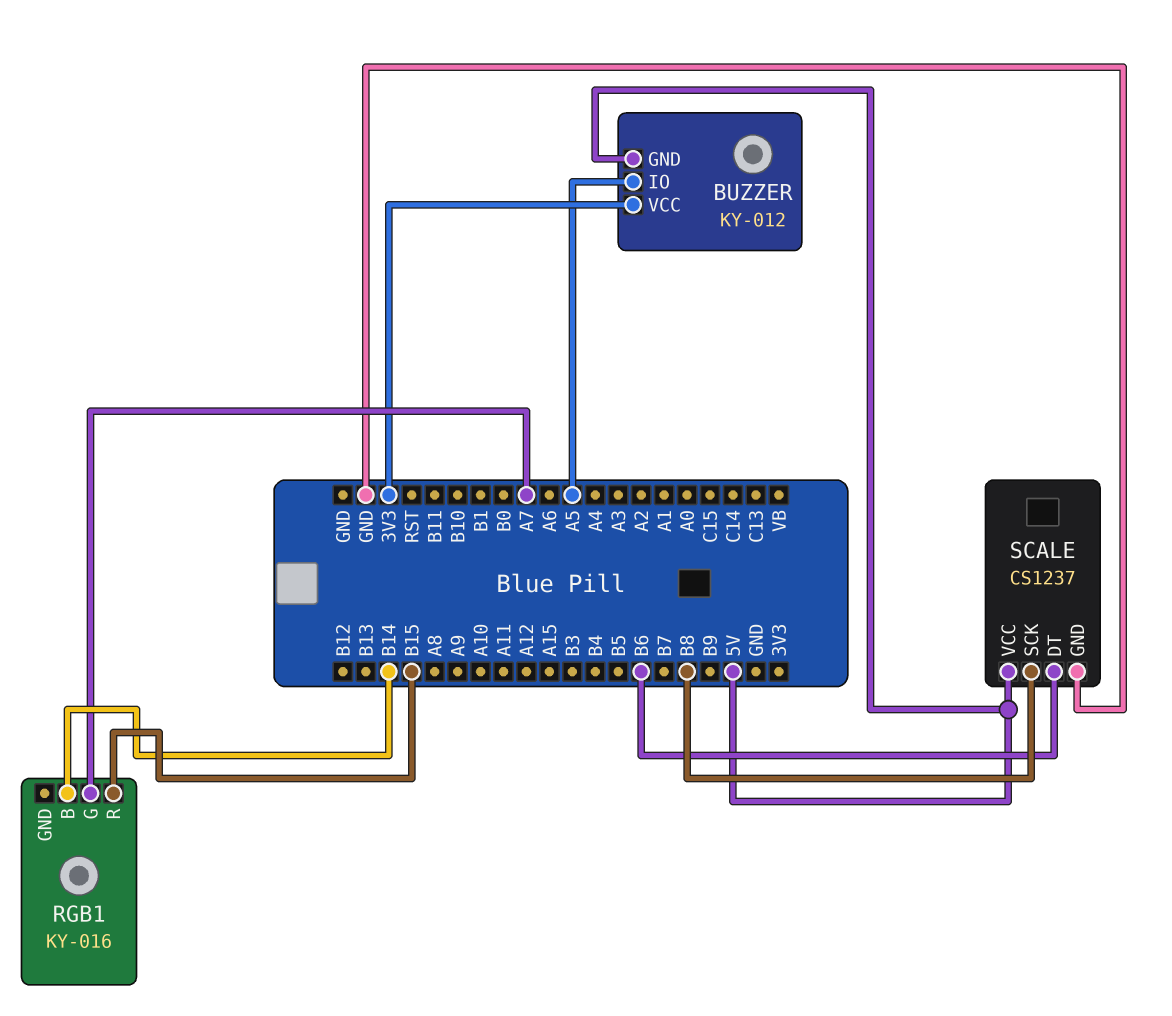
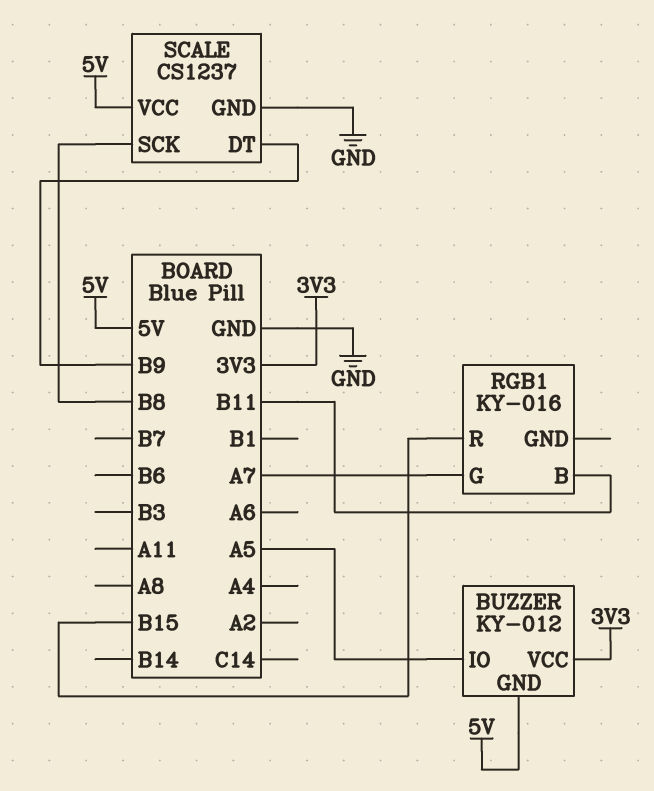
RGB1 pin B: B14 -> B11
SCALE pin DT: B6 -> B9

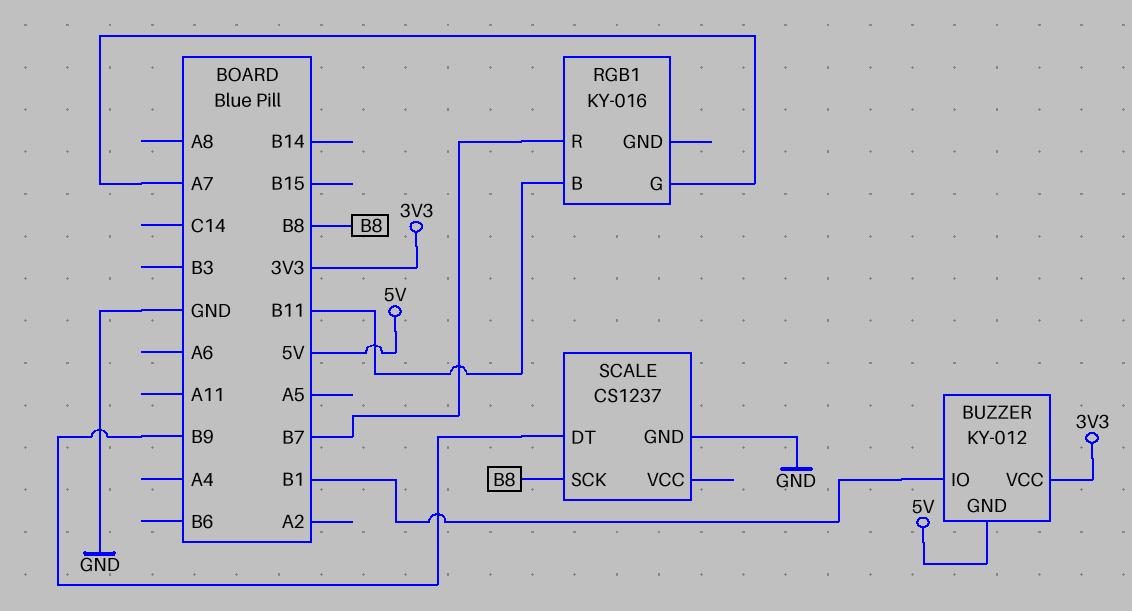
BUZZER pin IO: A5 -> B1
RGB1 pin R: B15 -> B7
SCALE pin VCC: 5V -> none

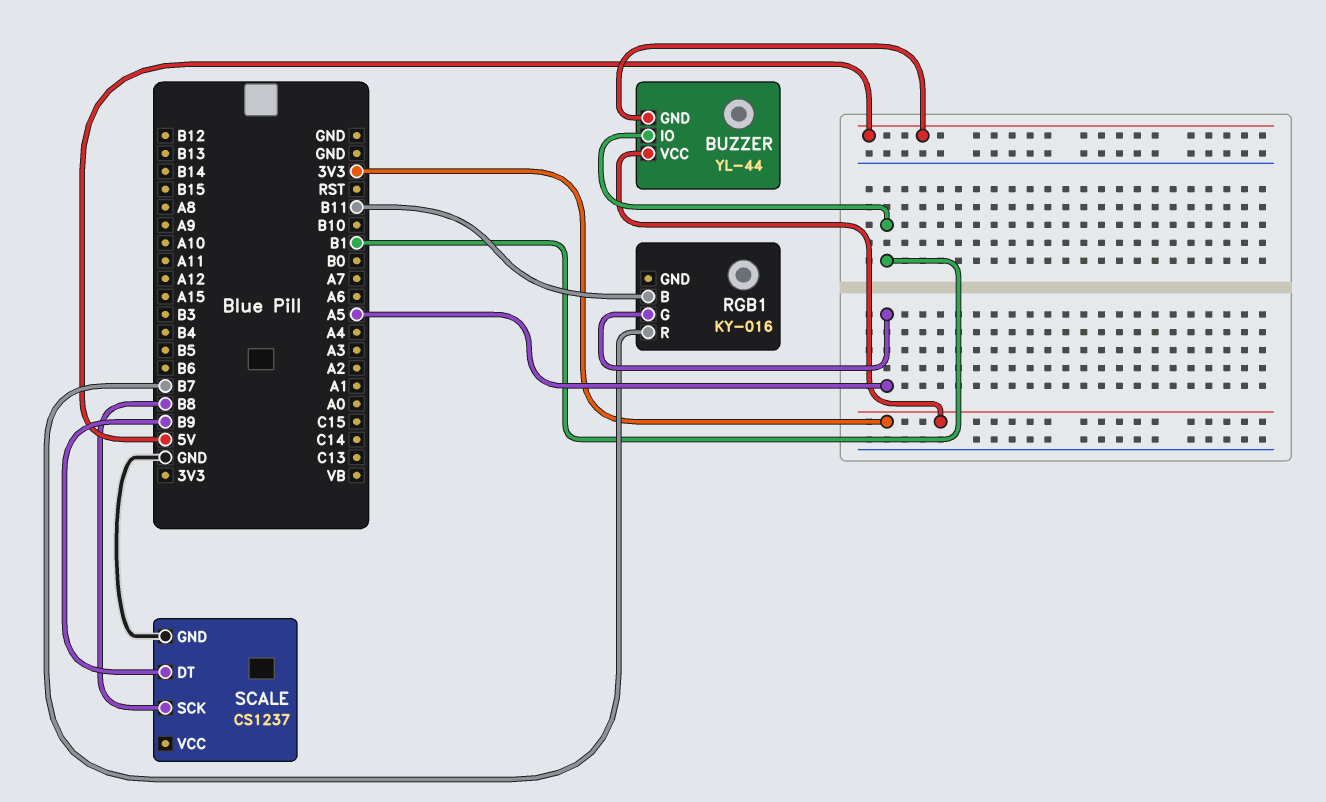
BUZZER: KY-012 -> YL-44
RGB1 pin G: A7 -> A5

